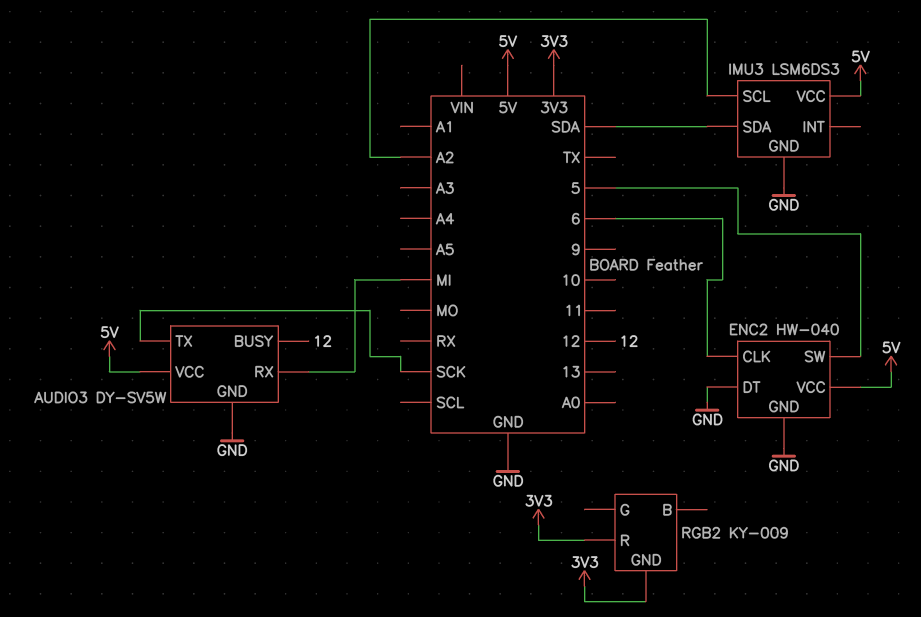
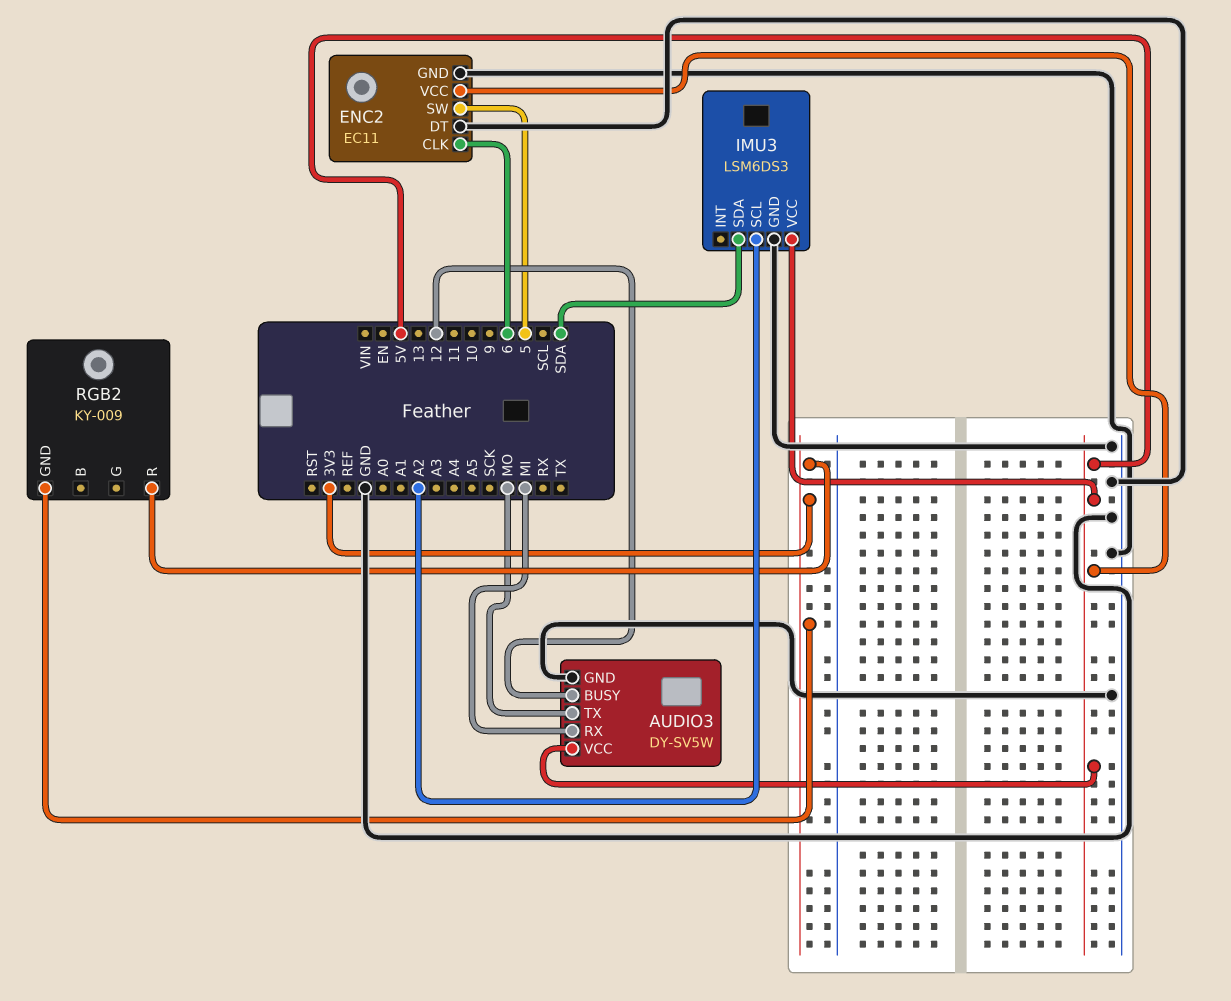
AUDIO3 pin TX: SCK -> MO
ENC2: HW-040 -> EC11

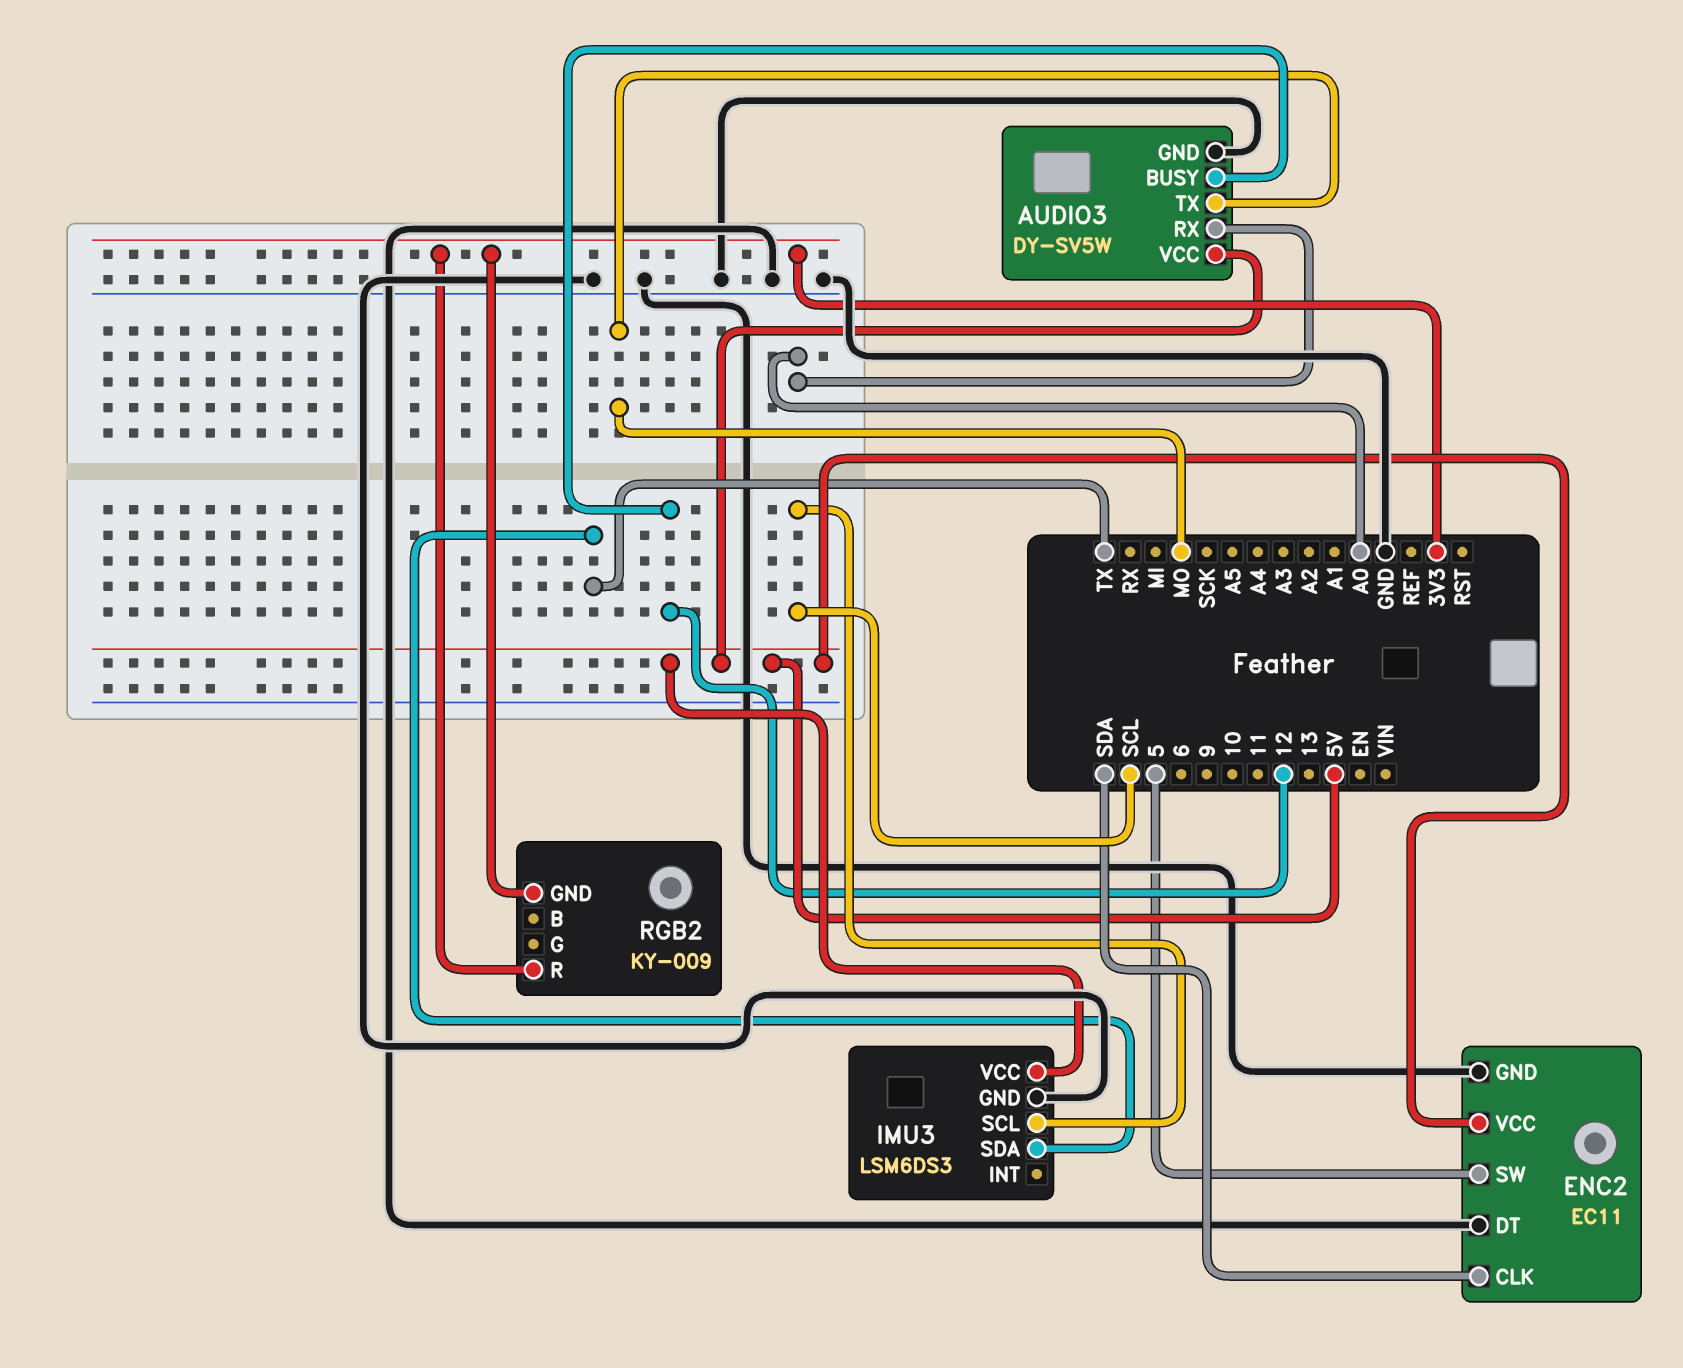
AUDIO3 pin RX: MI -> A0
ENC2 pin CLK: 6 -> SDA
IMU3 pin SCL: A2 -> SCL
IMU3 pin SDA: SDA -> TX

